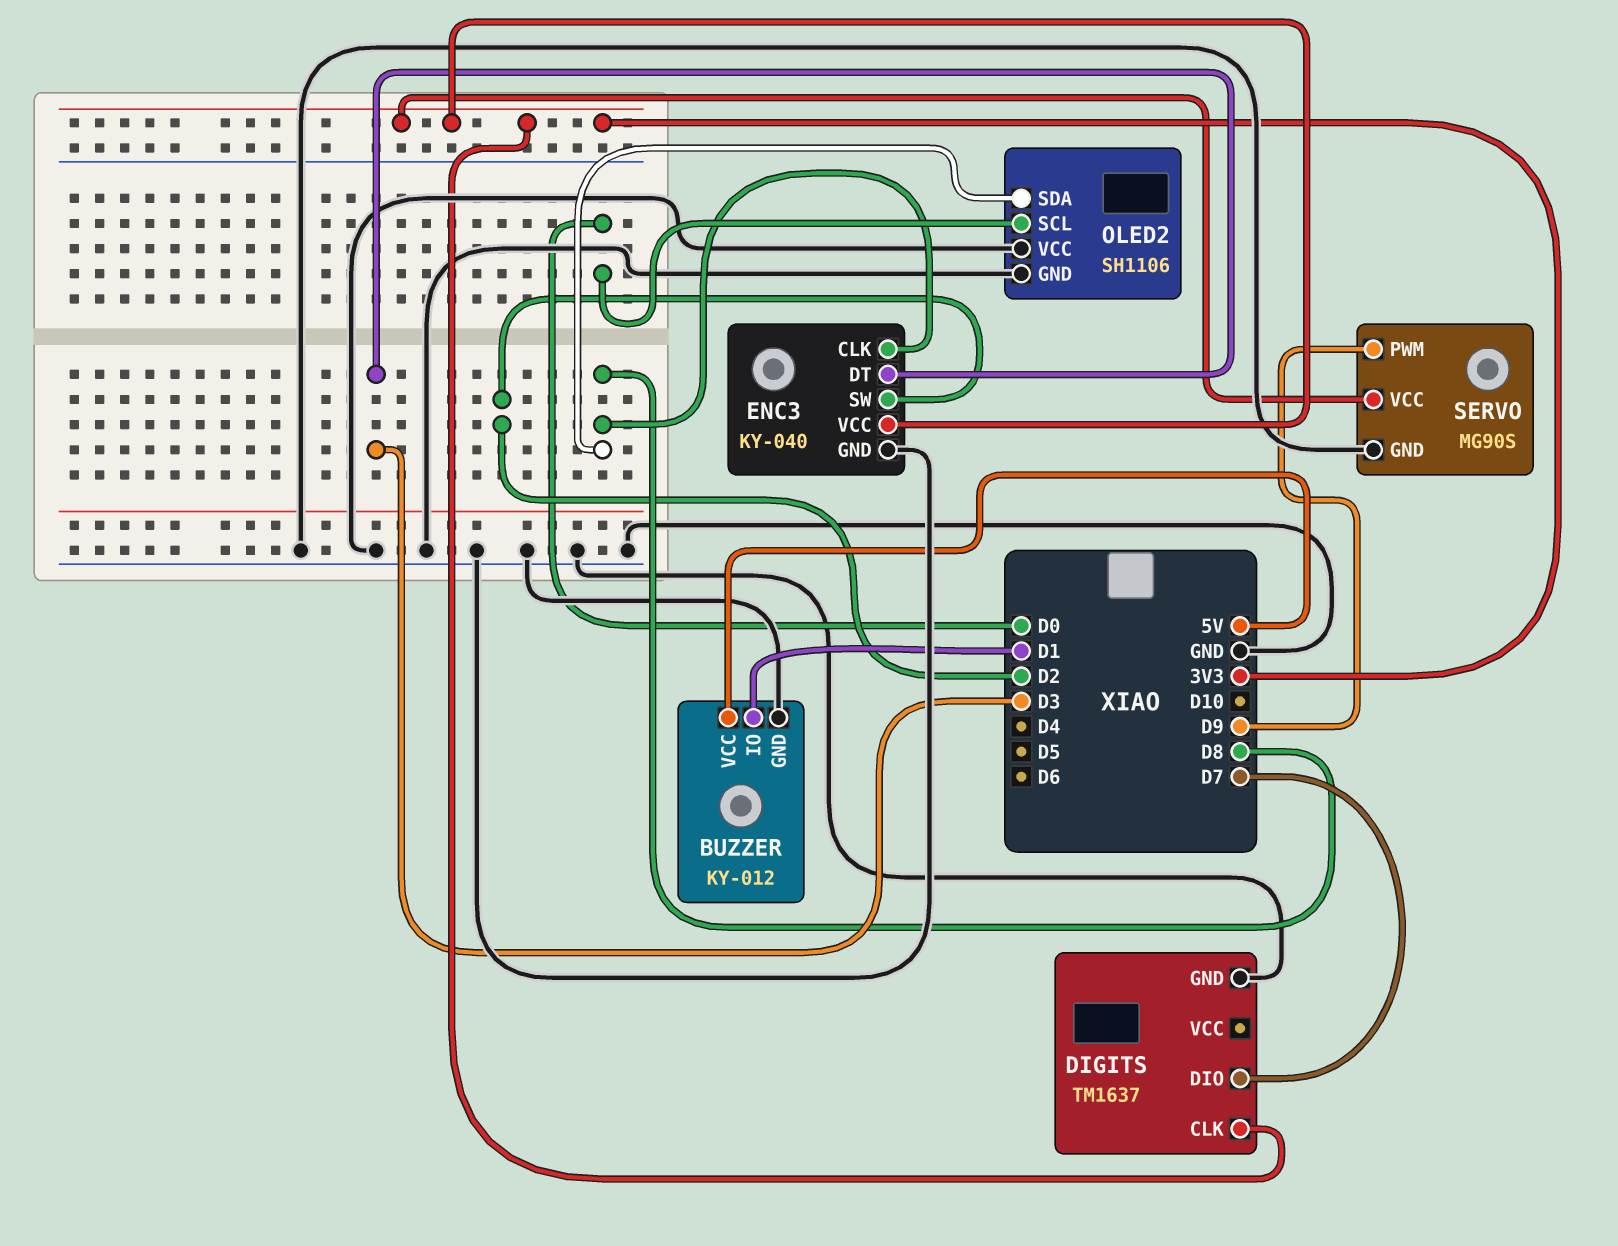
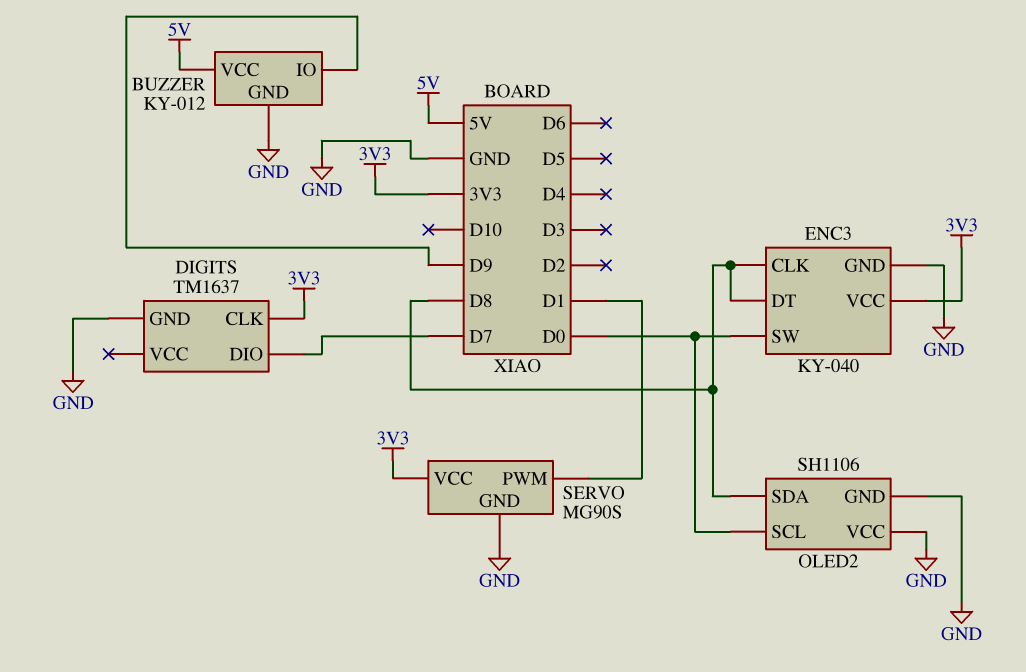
BUZZER pin IO: D1 -> D9
ENC3 pin DT: D3 -> D8
ENC3 pin SW: D2 -> D0
SERVO pin PWM: D9 -> D1

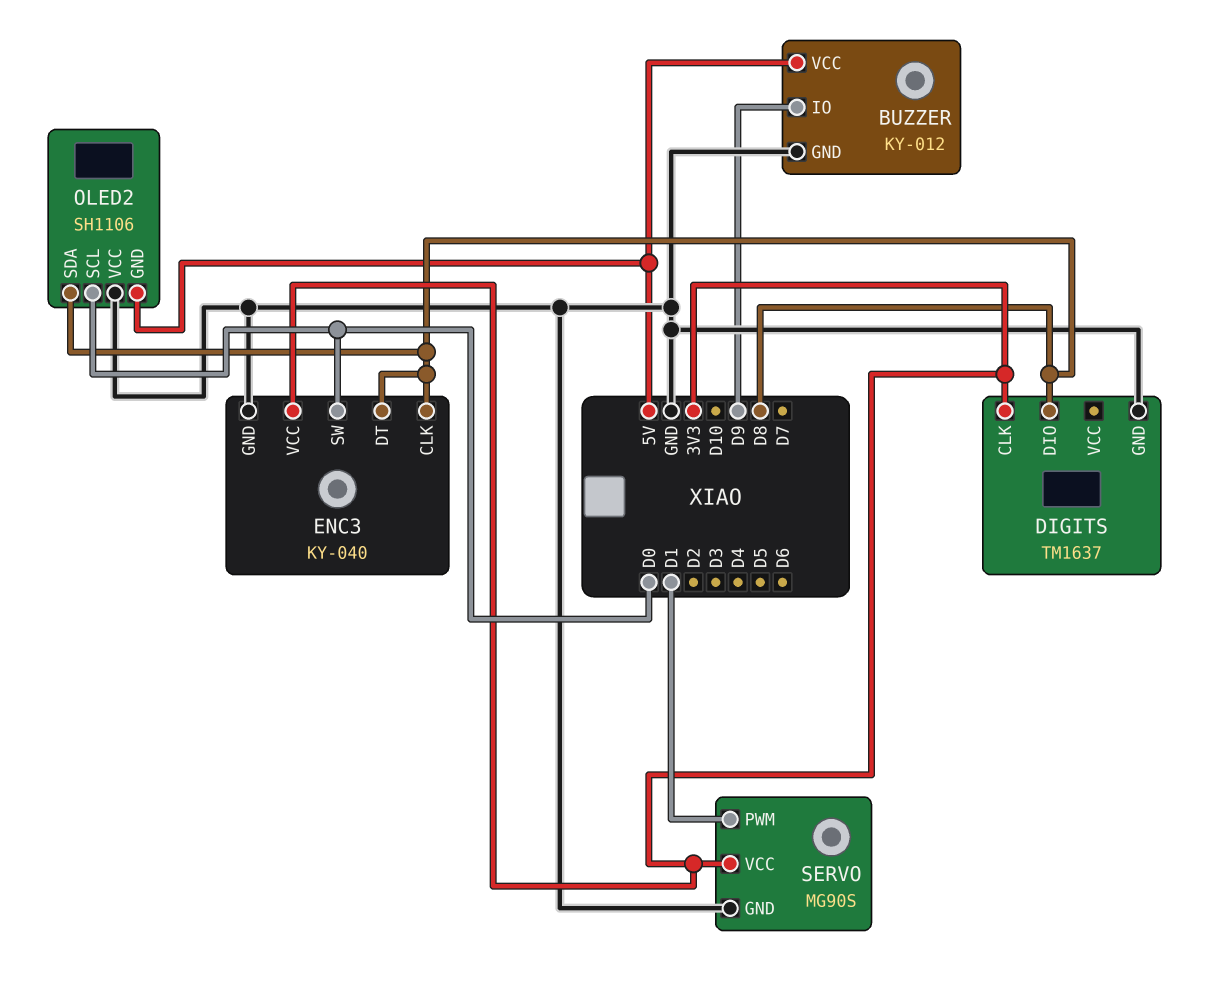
DIGITS pin DIO: D7 -> D8
OLED2 pin GND: GND -> 5V

